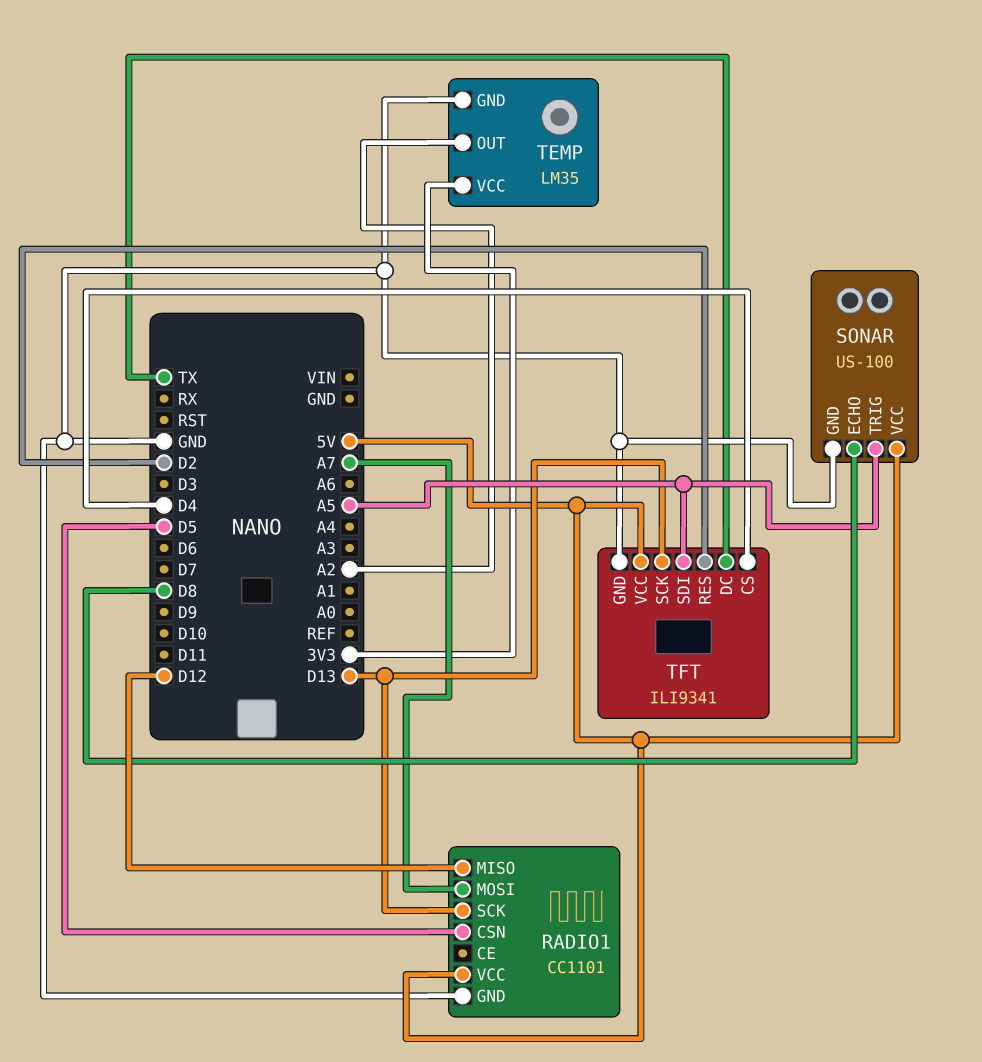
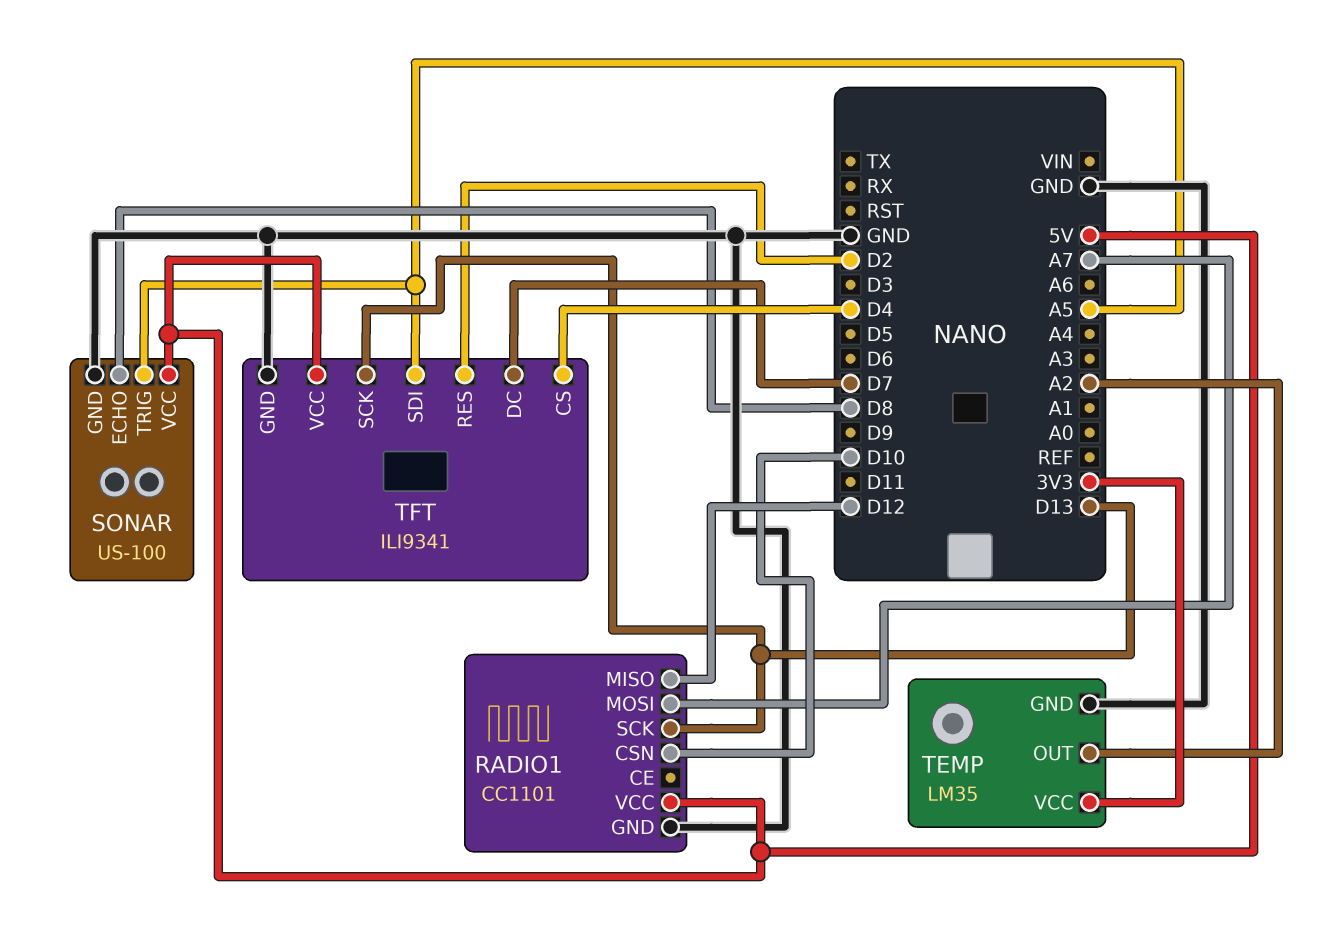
RADIO1 pin CSN: D5 -> D10
TFT pin DC: TX -> D7

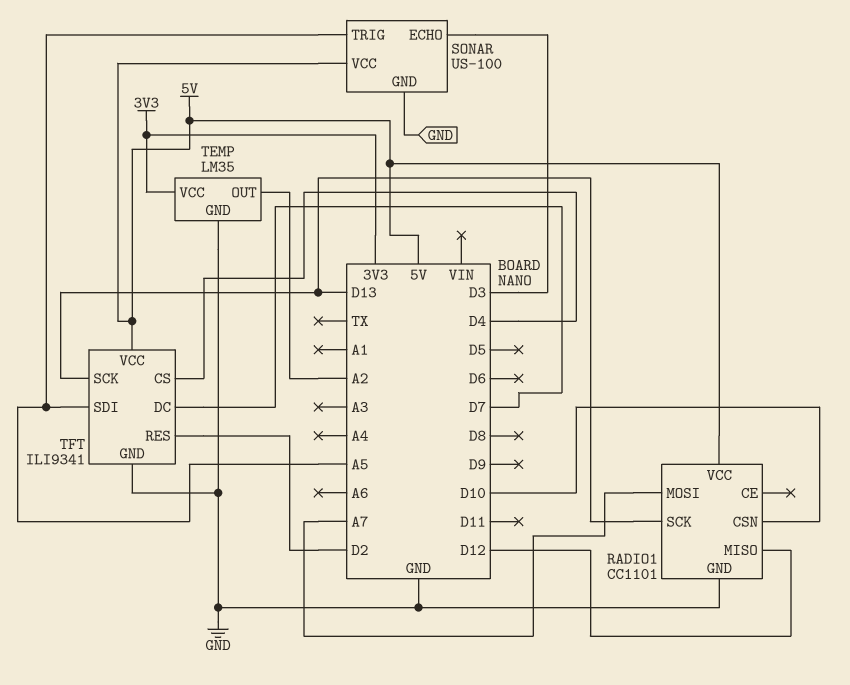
SONAR pin ECHO: D8 -> D3

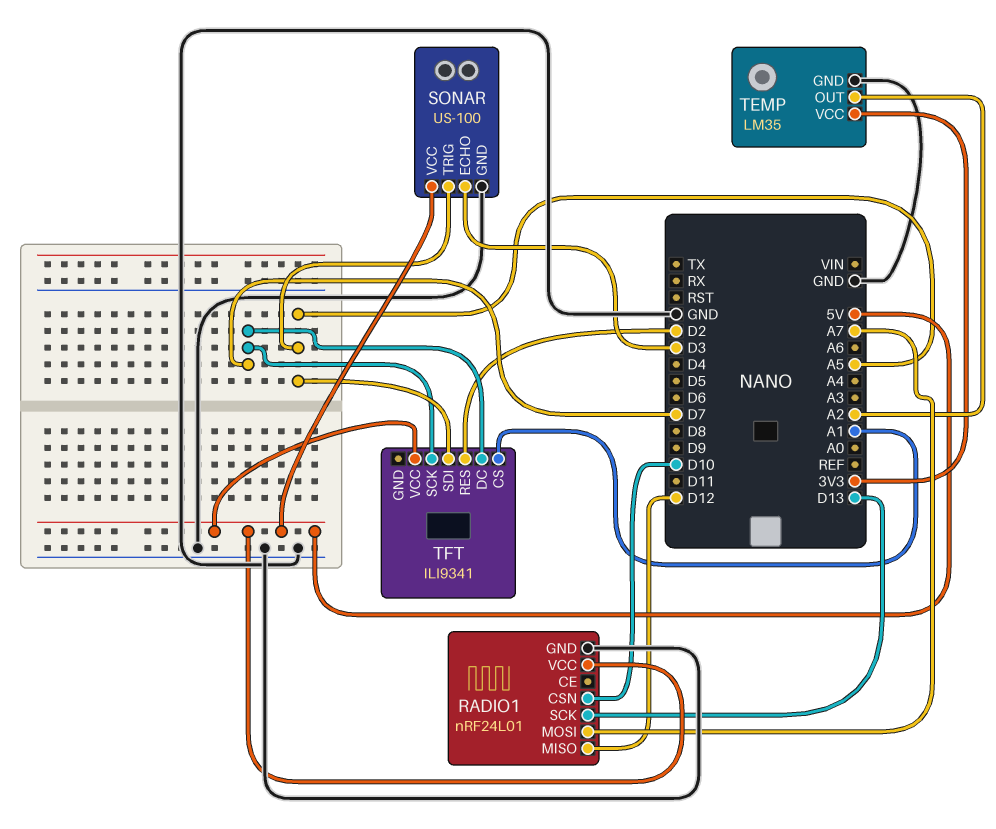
RADIO1: CC1101 -> nRF24L01
TFT pin CS: D4 -> A1
TFT pin GND: GND -> none
TFT pin SCK: D13 -> D7

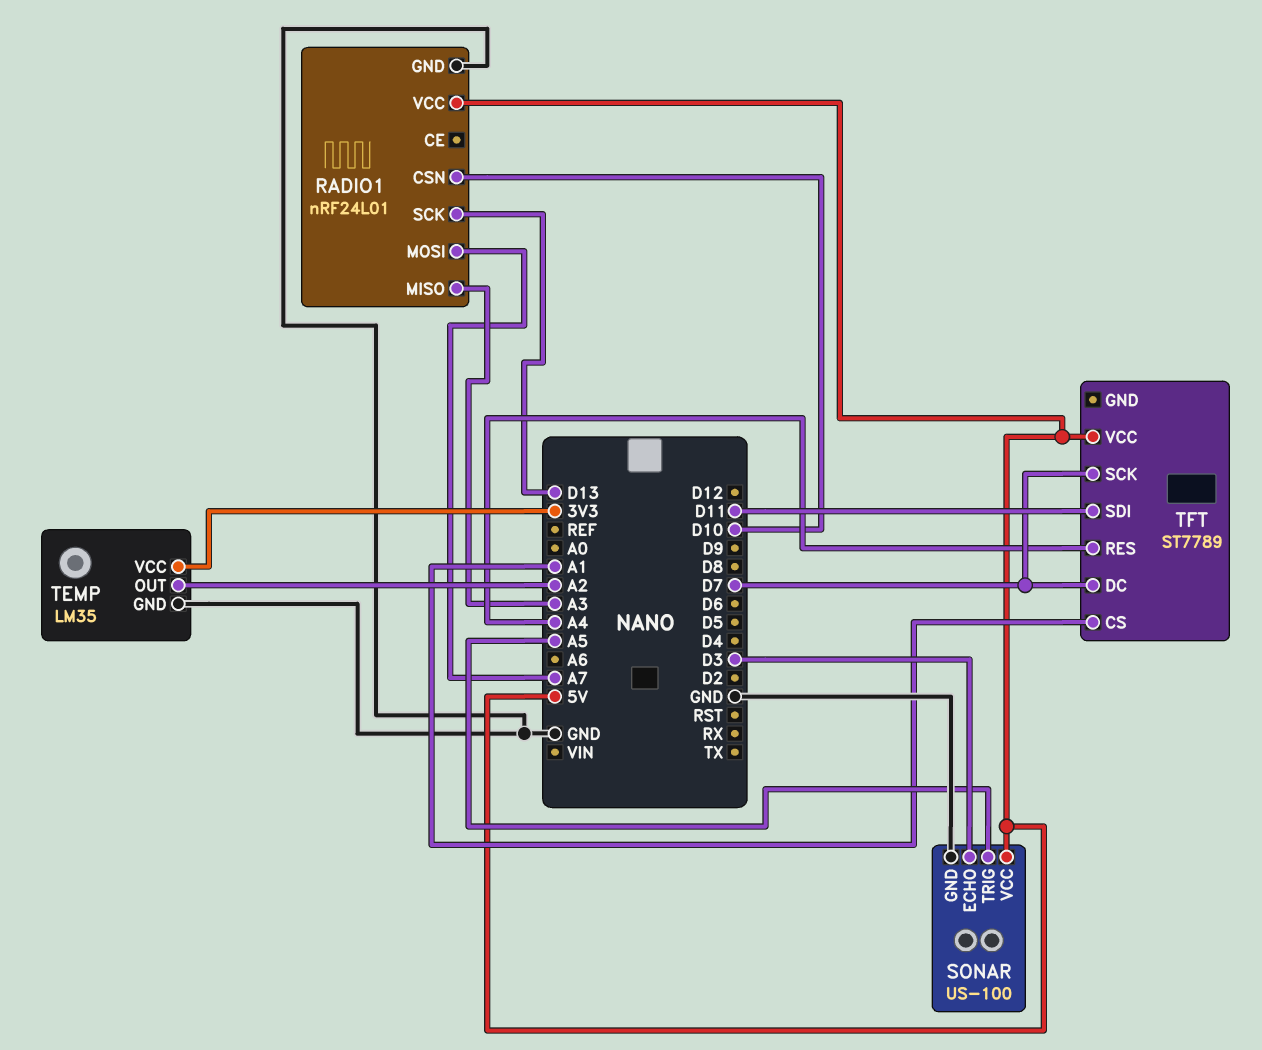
RADIO1 pin MISO: D12 -> A3
TFT: ILI9341 -> ST7789
TFT pin RES: D2 -> A4
TFT pin SDI: A5 -> D11

